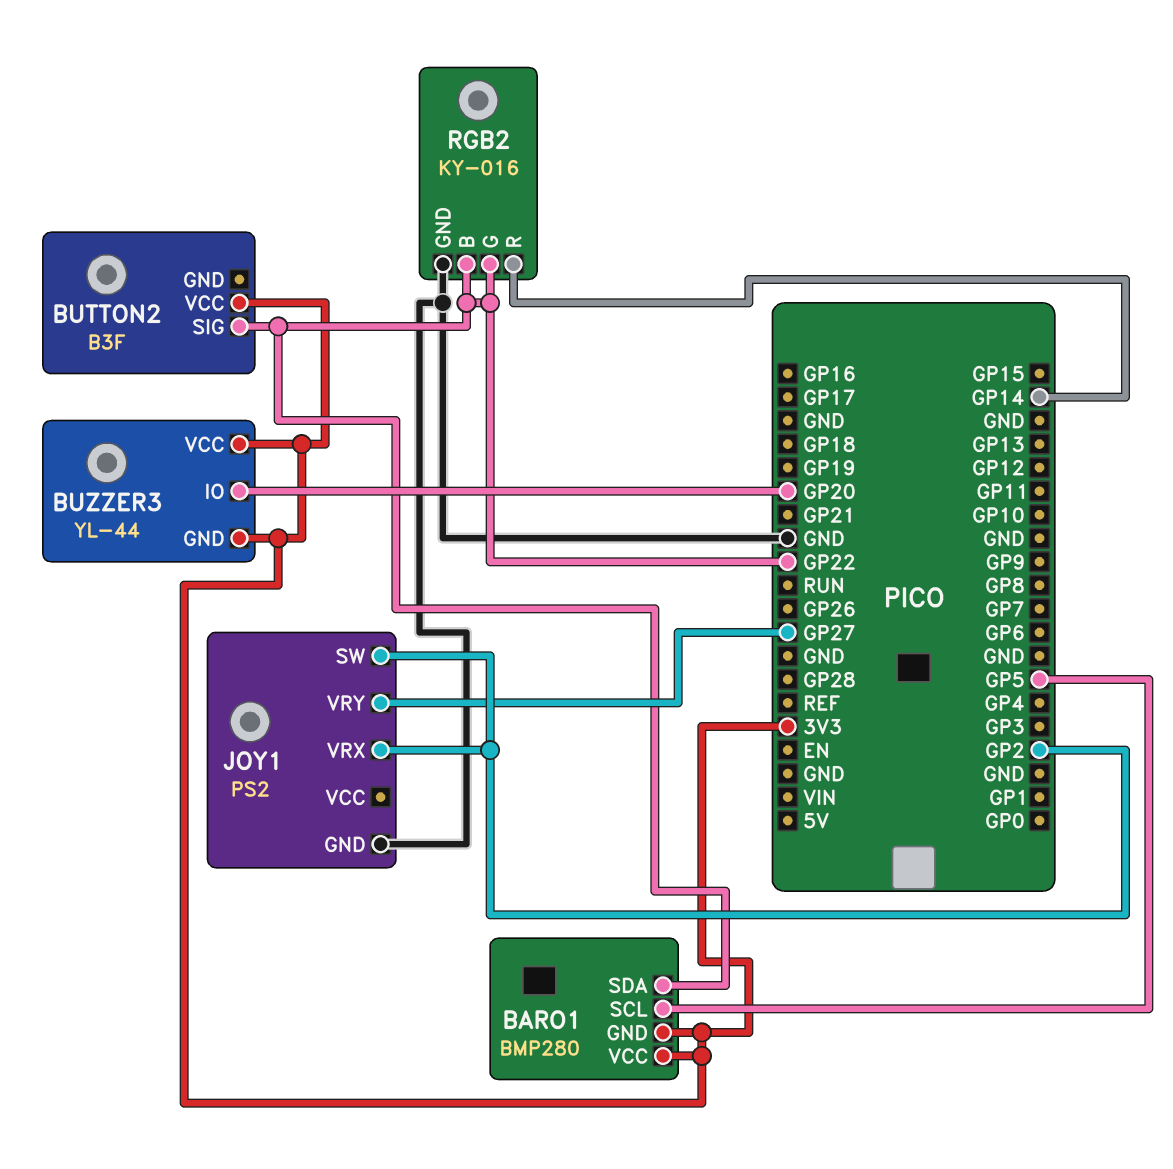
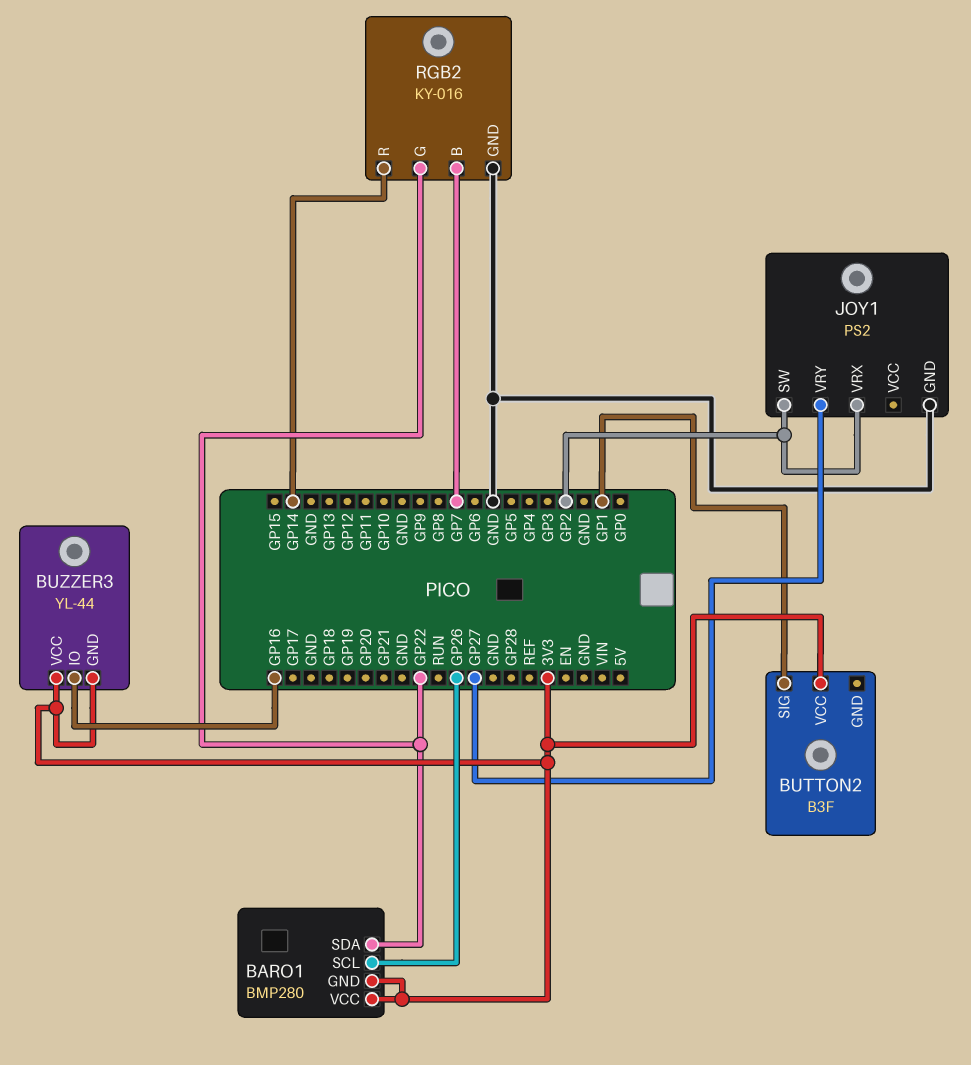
BARO1 pin SCL: GP5 -> GP26
BUTTON2 pin SIG: GP22 -> GP1
BUZZER3 pin IO: GP20 -> GP16
RGB2 pin B: GP22 -> GP7

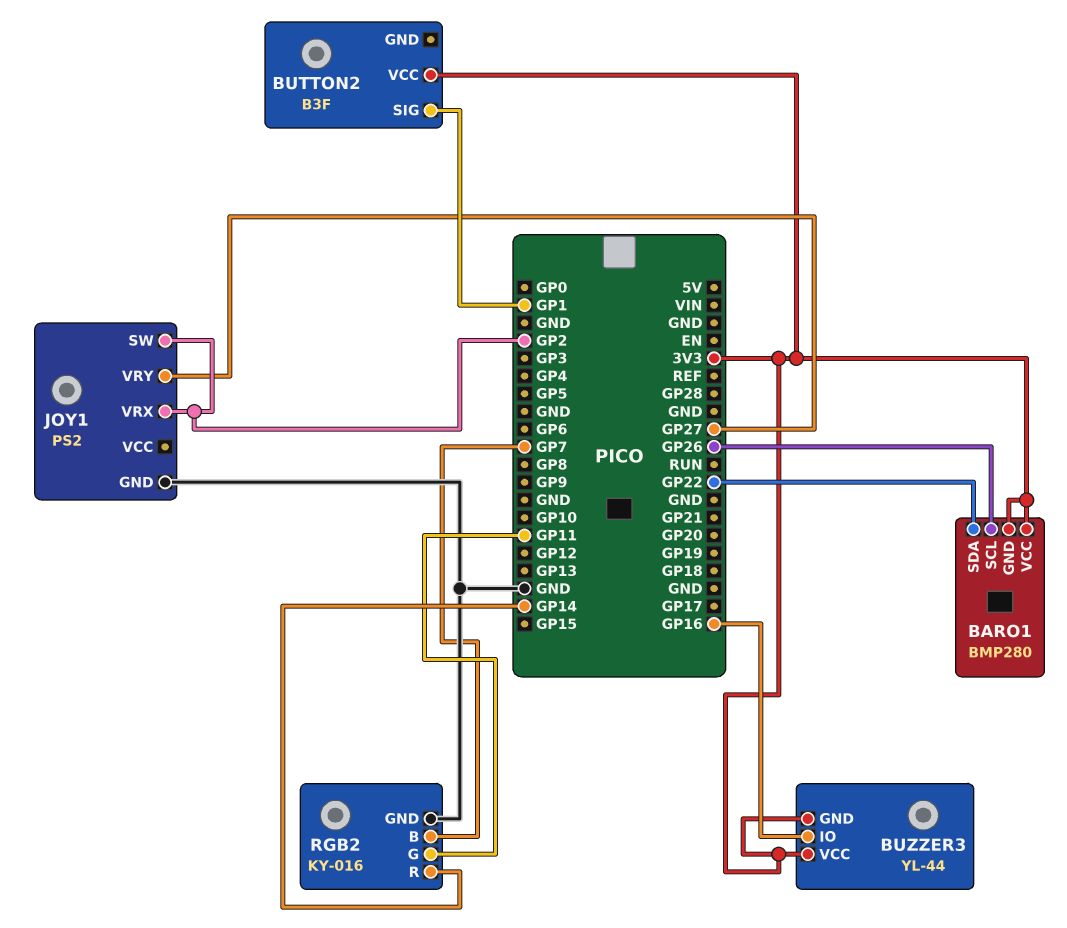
RGB2 pin G: GP22 -> GP11

